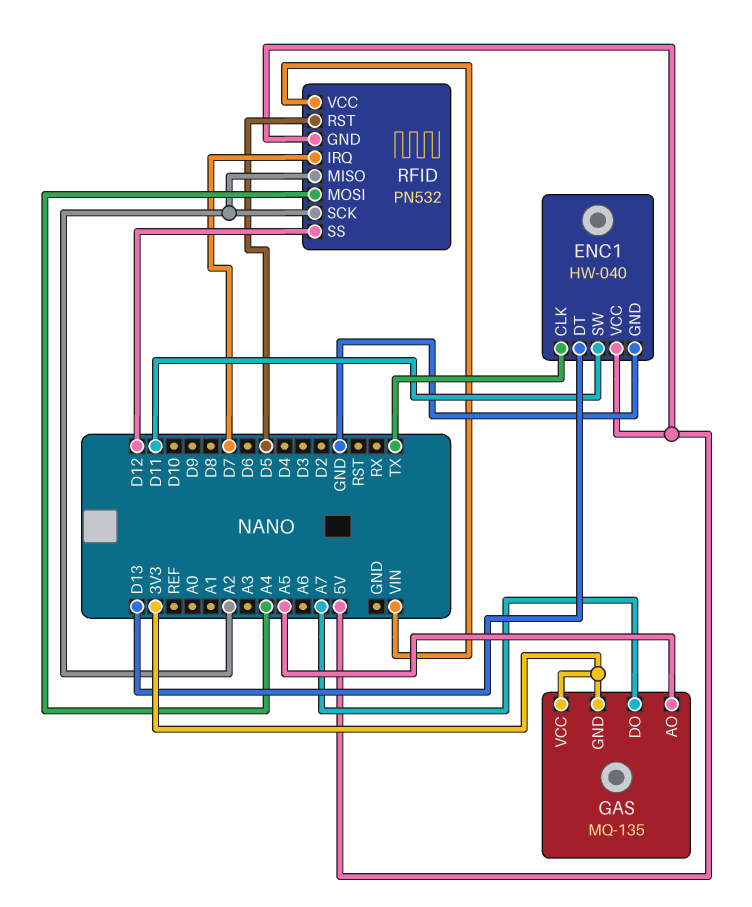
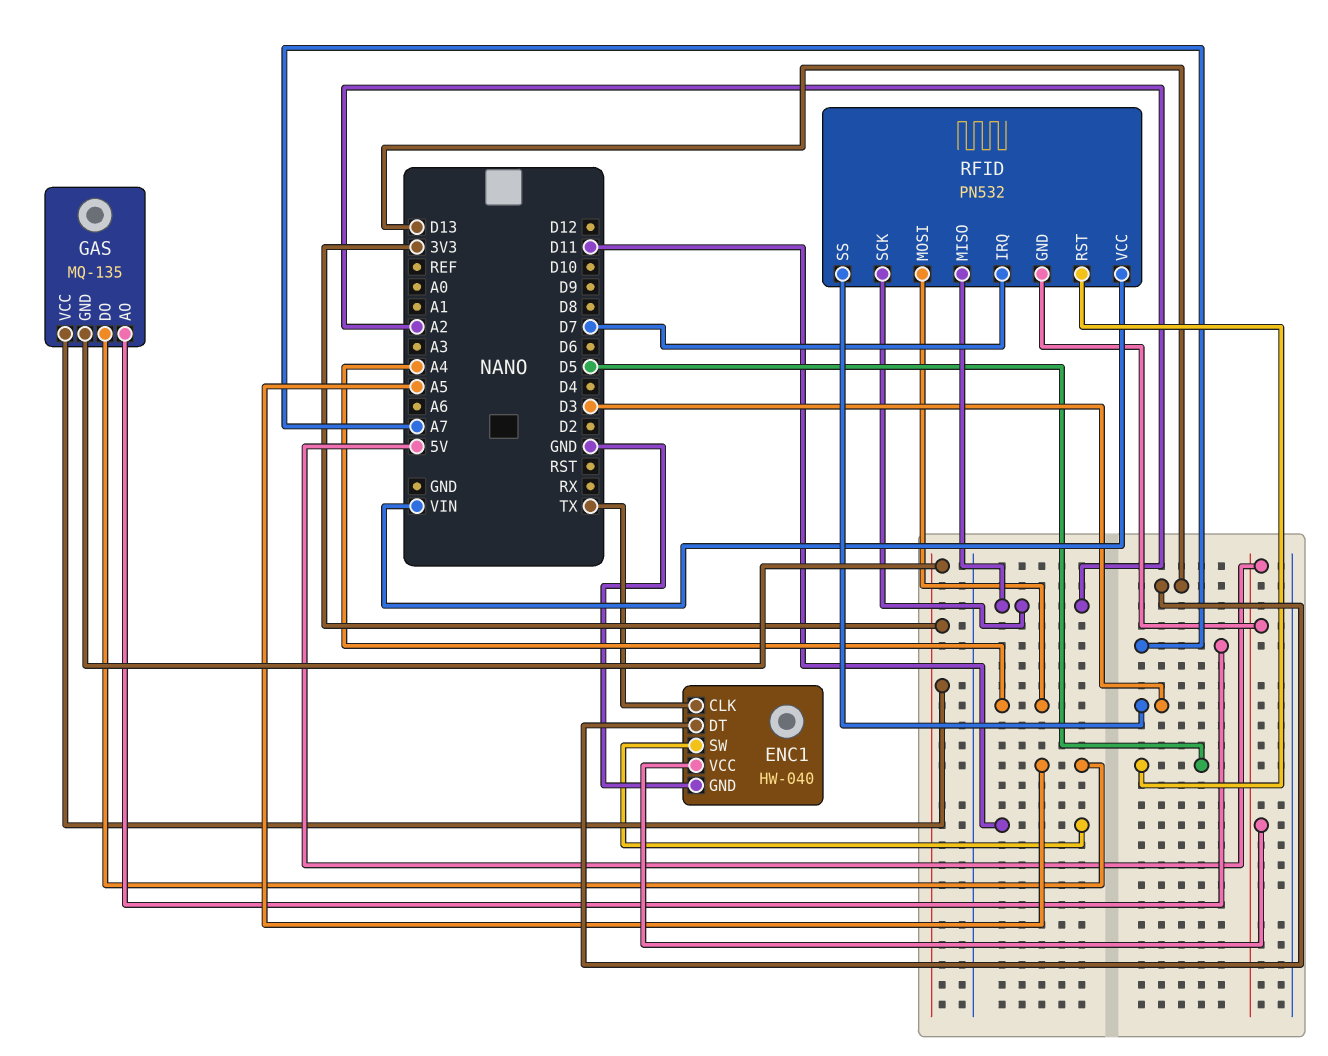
GAS pin AO: A5 -> A7
GAS pin DO: A7 -> A5
RFID pin SS: D12 -> D3

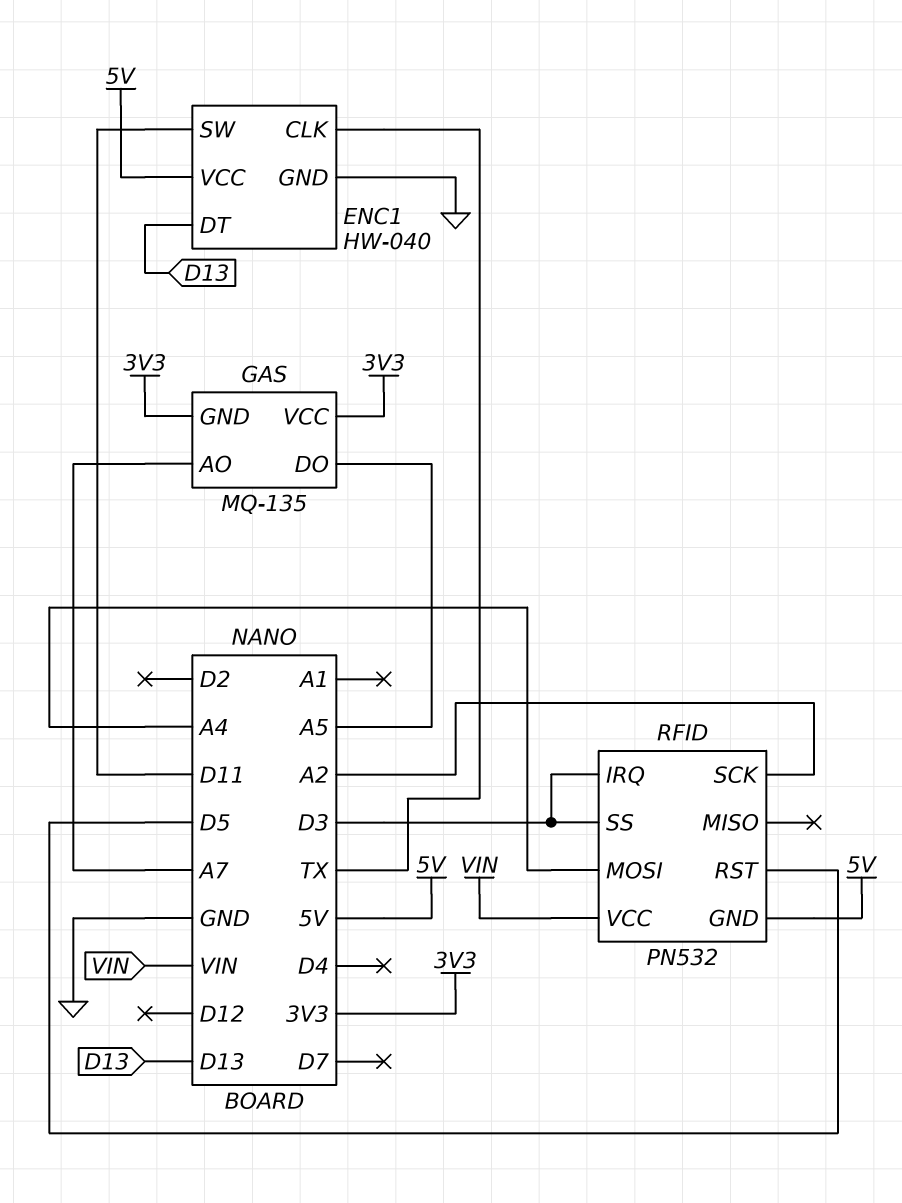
RFID pin IRQ: D7 -> D3
RFID pin MISO: A2 -> none

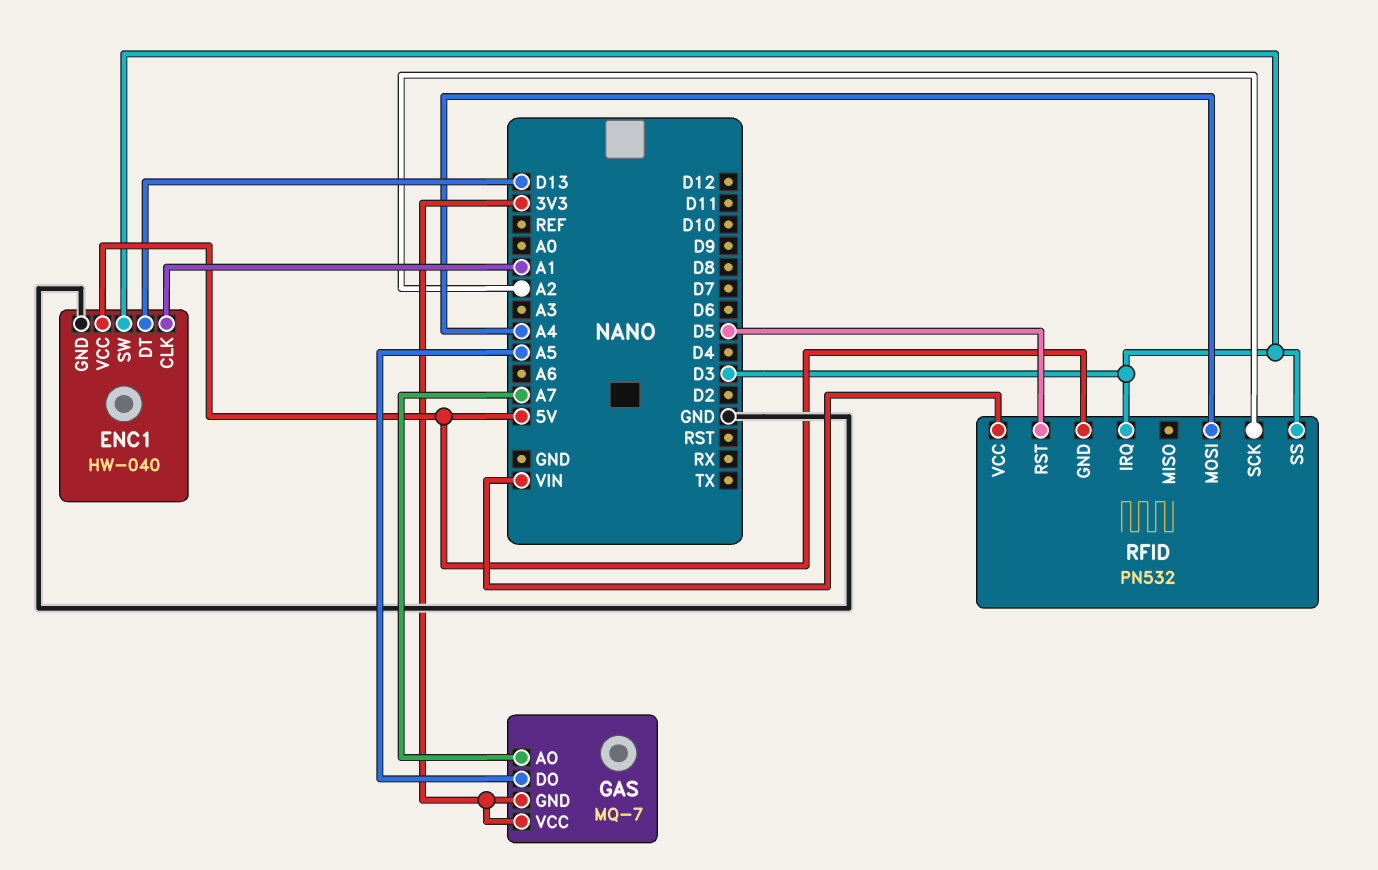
ENC1 pin CLK: TX -> A1
ENC1 pin SW: D11 -> D3
GAS: MQ-135 -> MQ-7

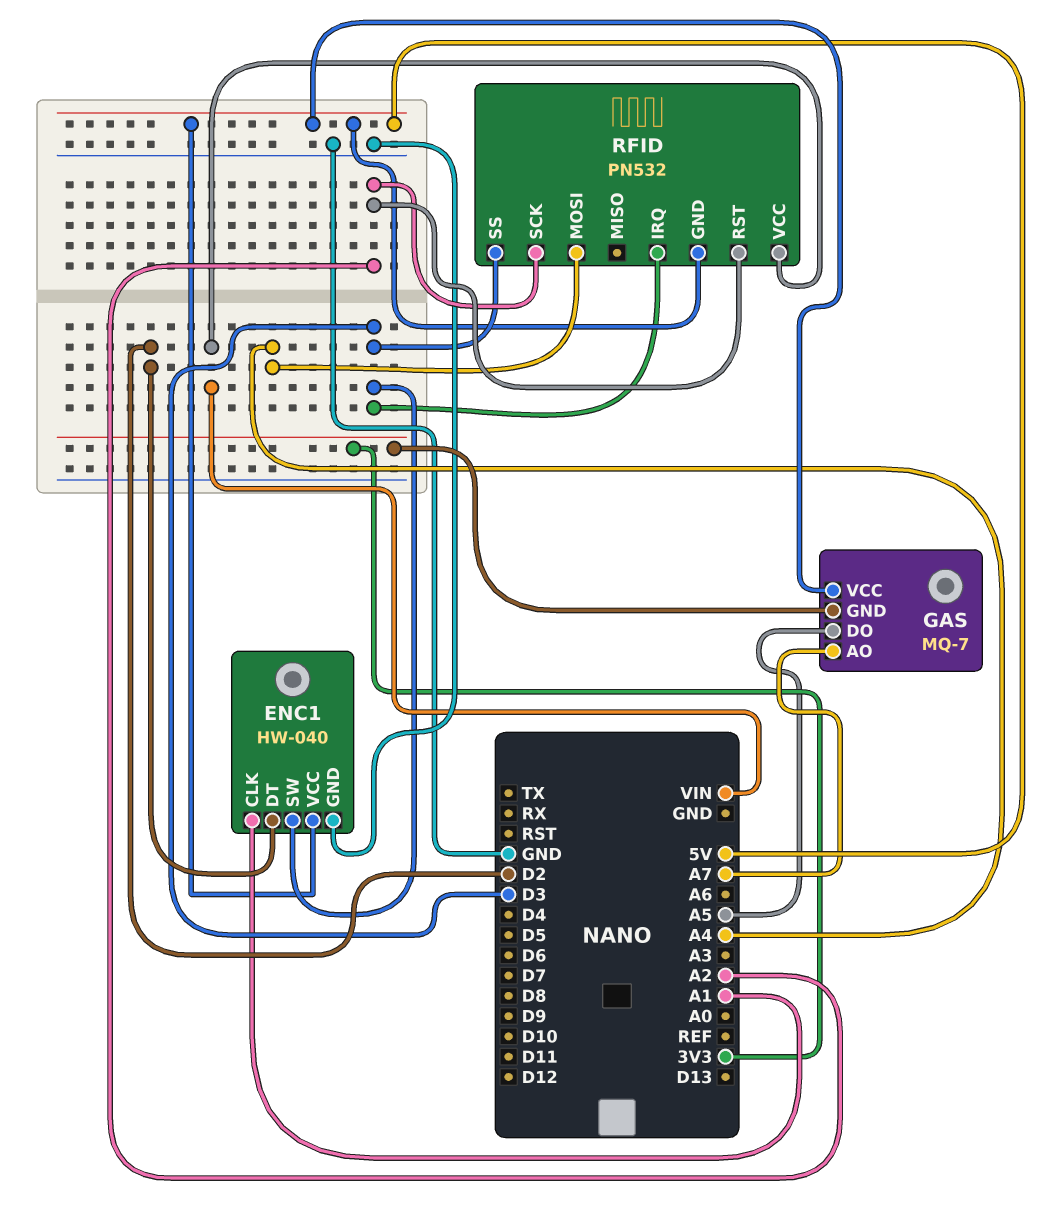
ENC1 pin DT: D13 -> D2
GAS pin VCC: 3V3 -> 5V
RFID pin RST: D5 -> A2

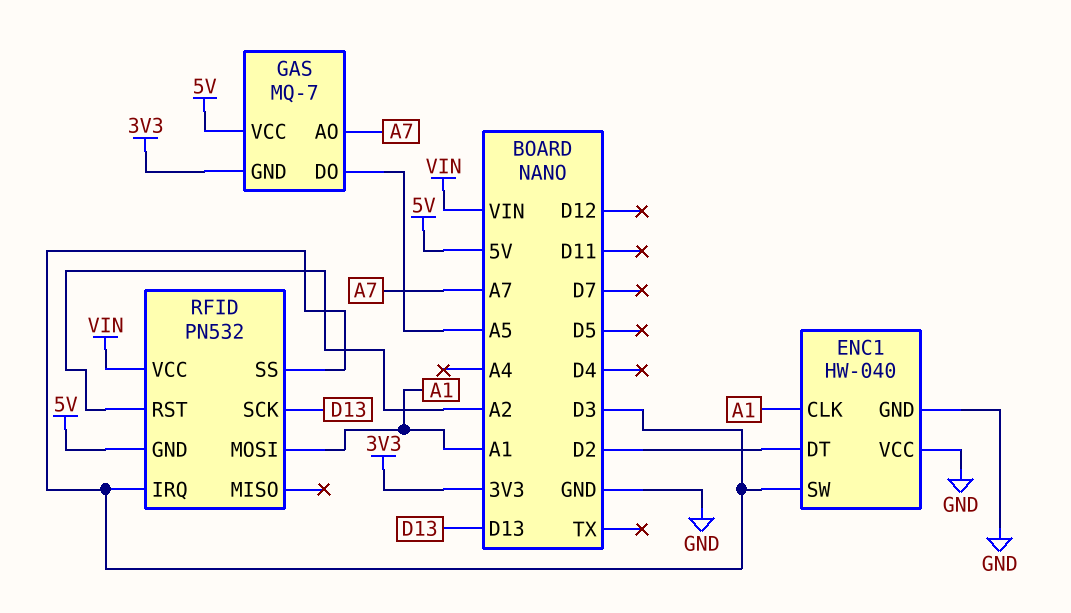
ENC1 pin VCC: 5V -> GND
RFID pin MOSI: A4 -> A1
RFID pin SCK: A2 -> D13

